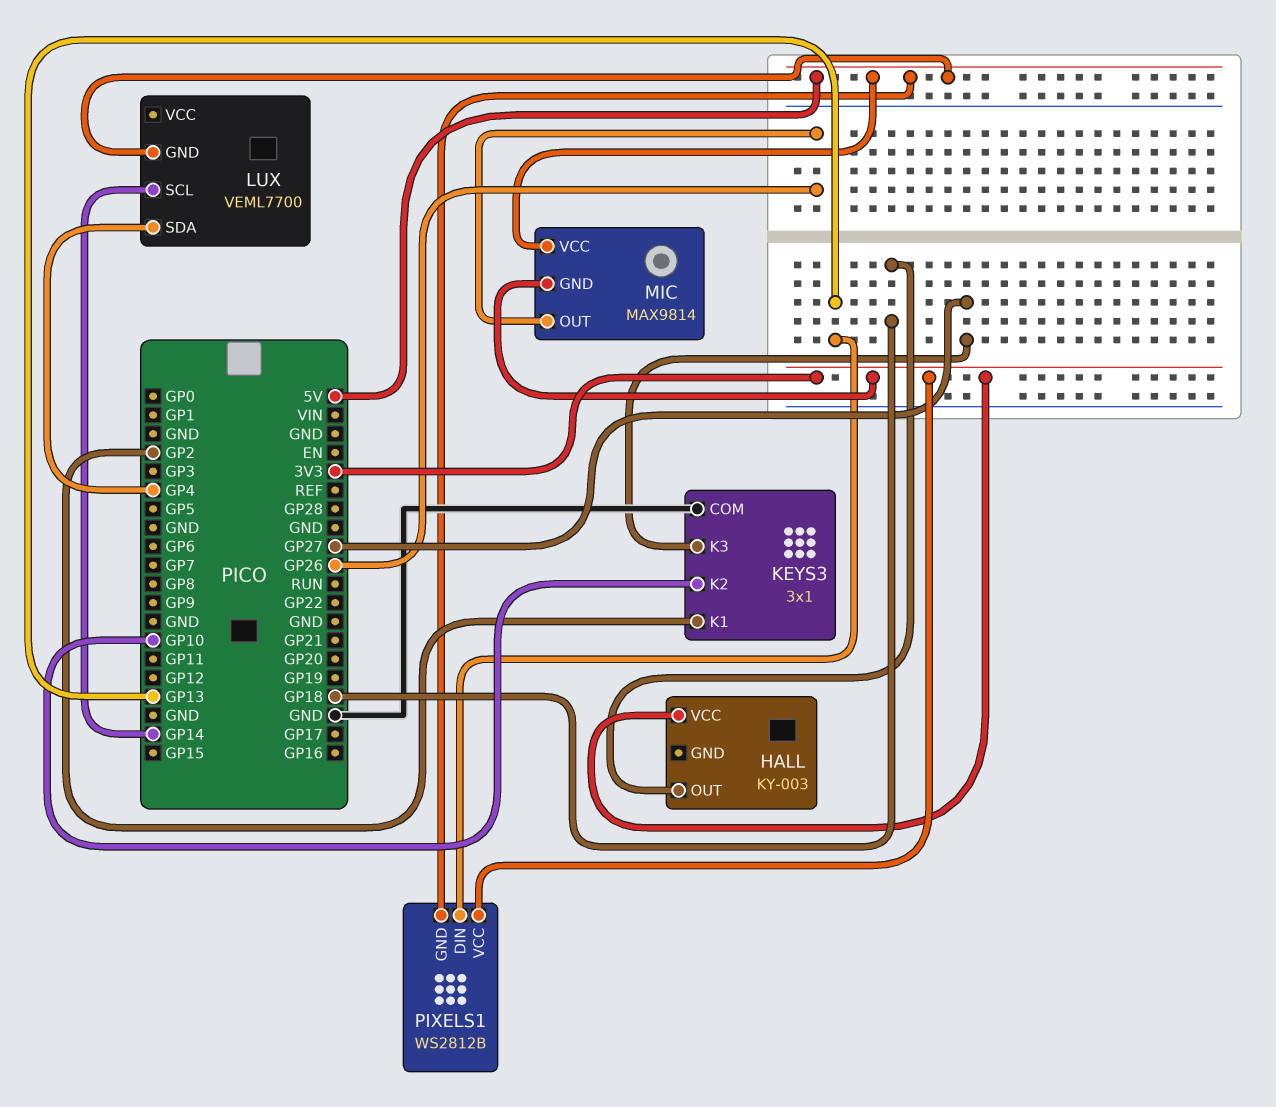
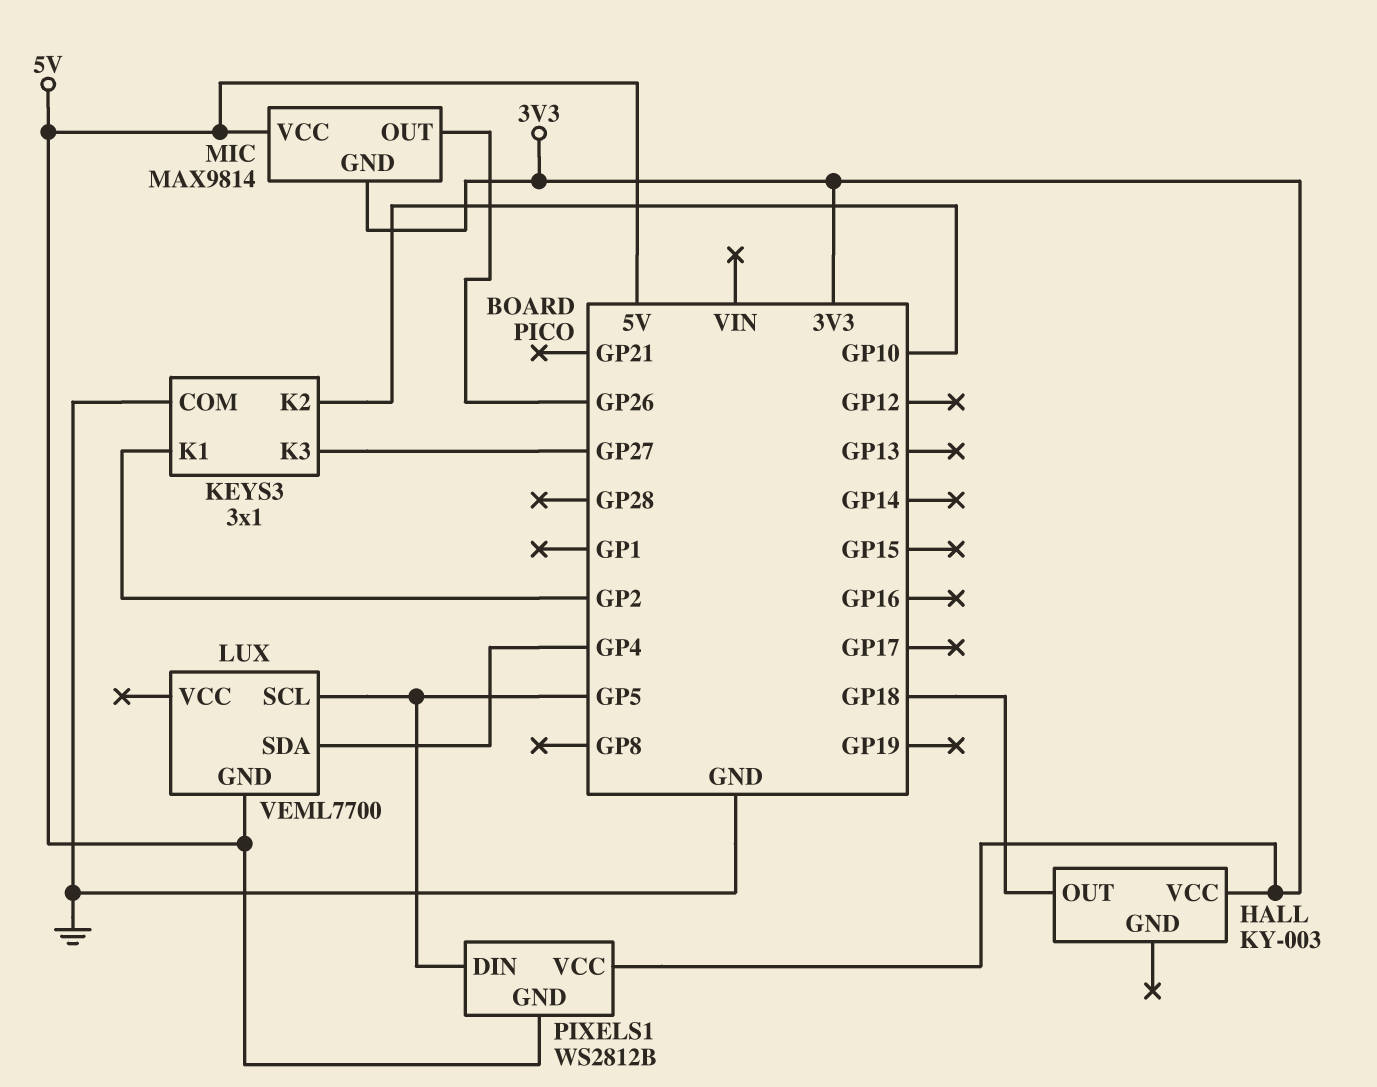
LUX pin SCL: GP14 -> GP5
PIXELS1 pin DIN: GP13 -> GP5

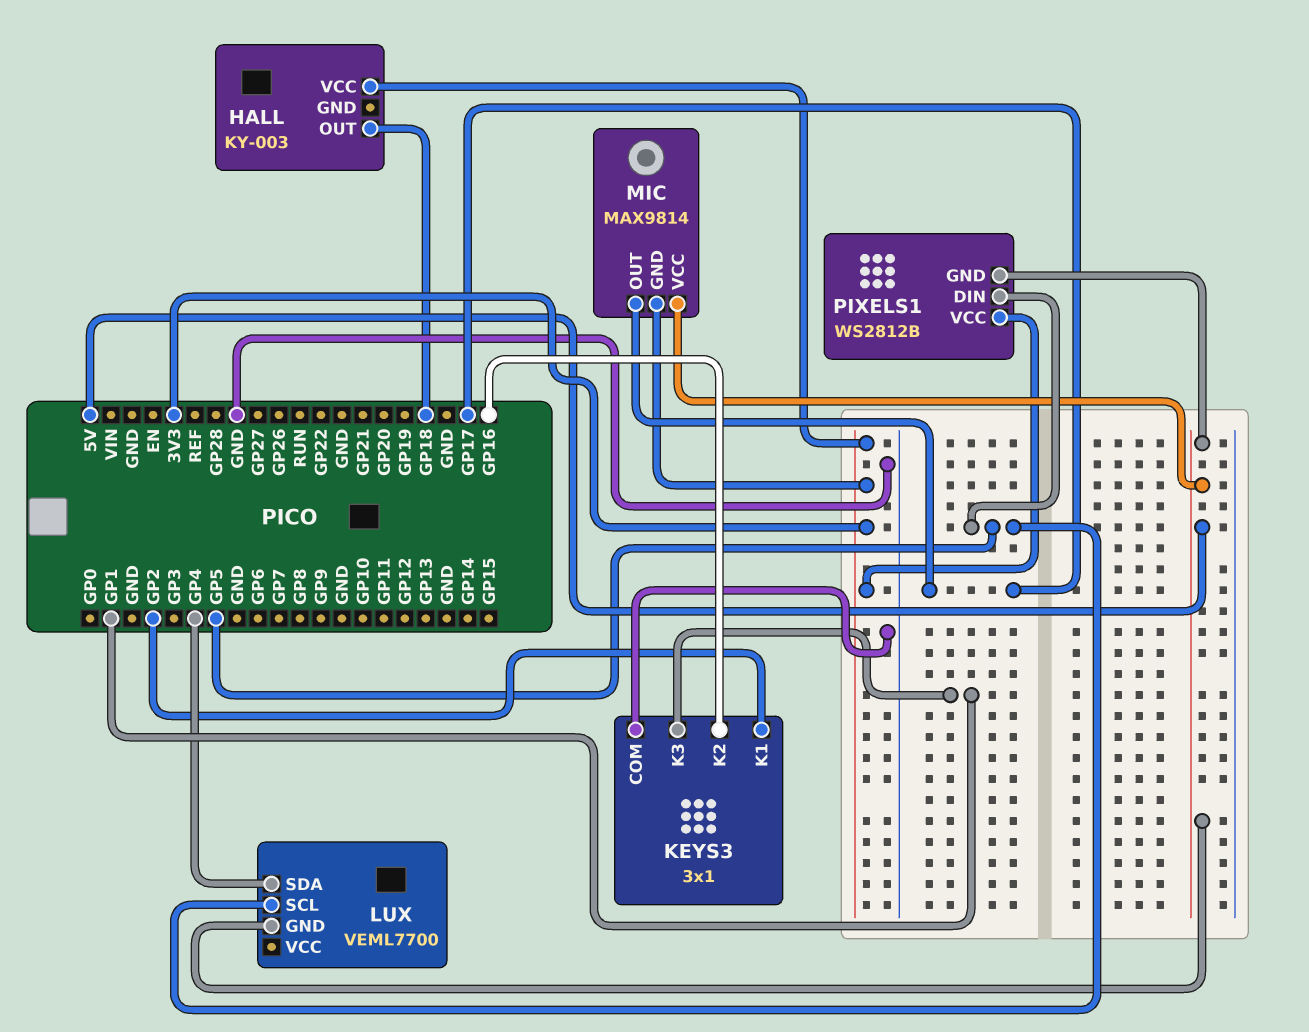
KEYS3 pin K2: GP10 -> GP16
KEYS3 pin K3: GP27 -> GP1
MIC pin OUT: GP26 -> GP17

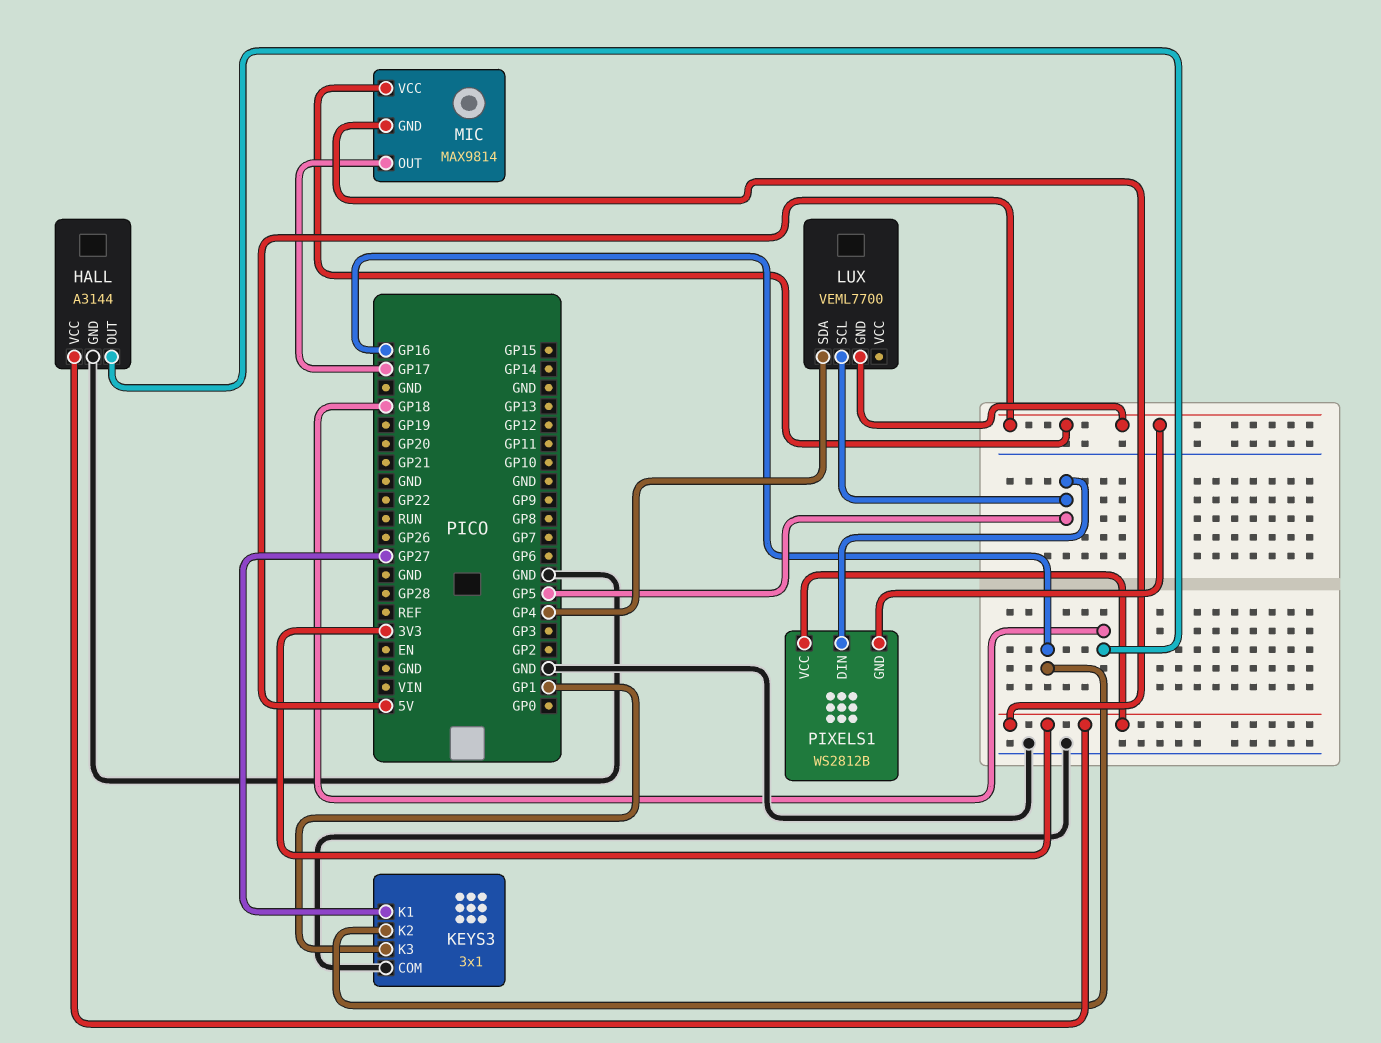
HALL: KY-003 -> A3144
HALL pin GND: none -> GND
KEYS3 pin K1: GP2 -> GP27

